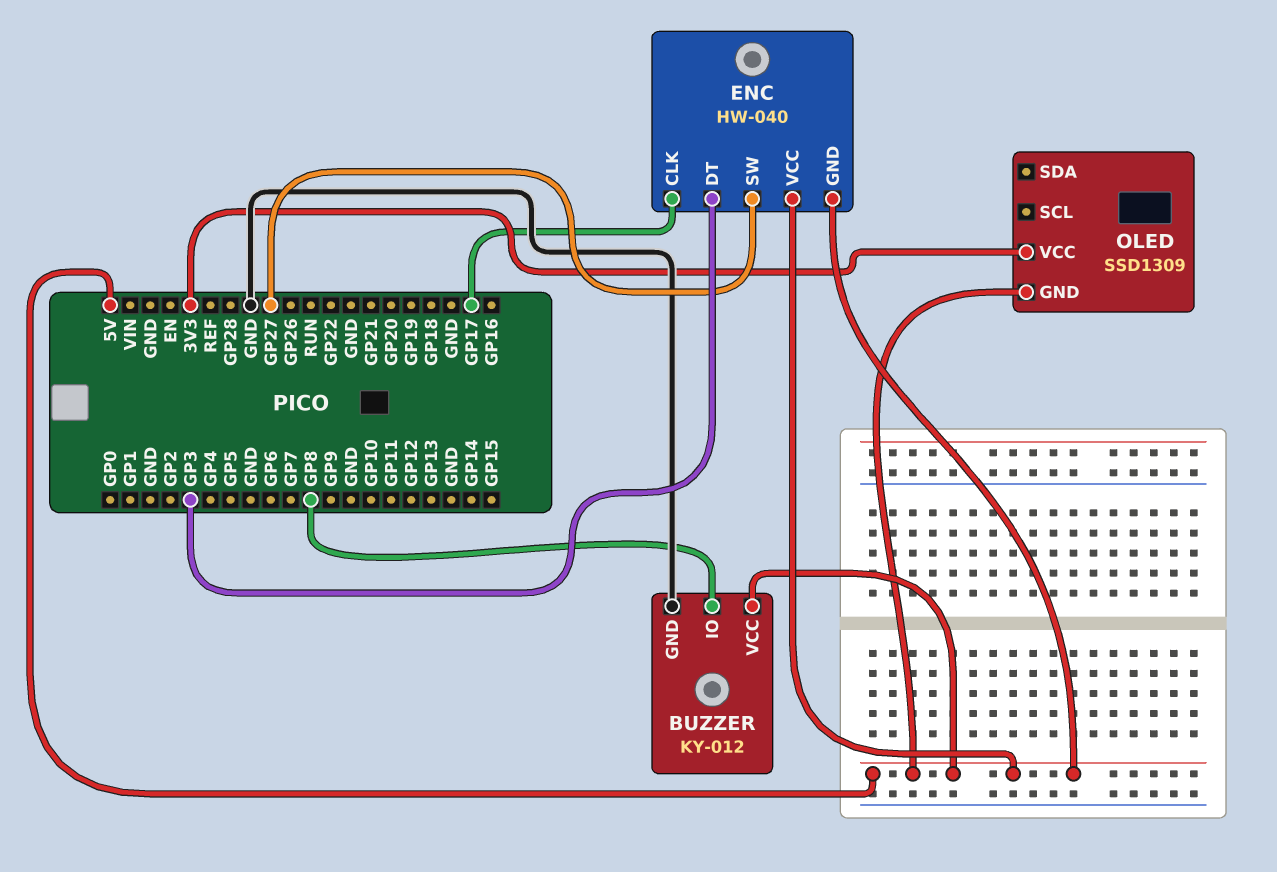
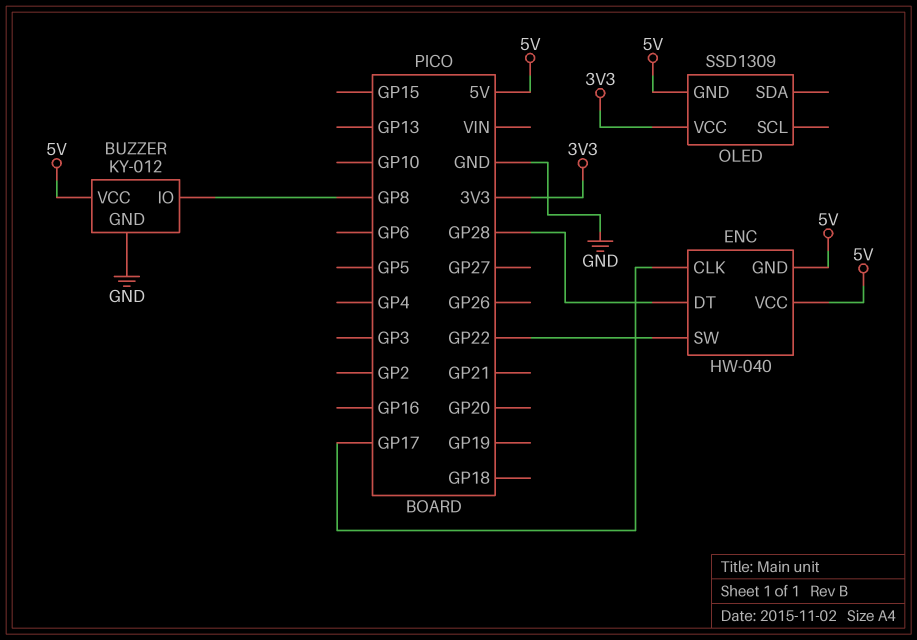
ENC pin DT: GP3 -> GP28
ENC pin SW: GP27 -> GP22

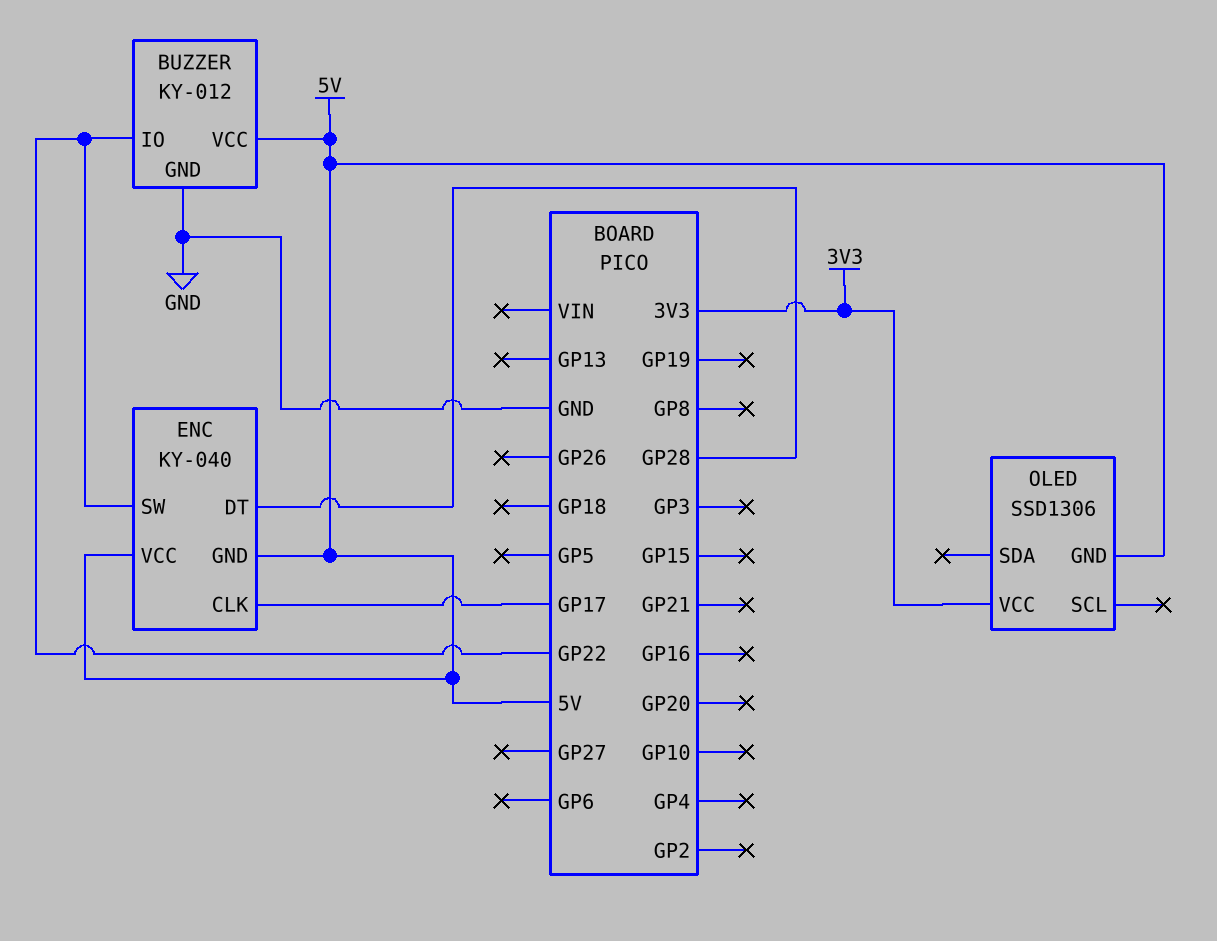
BUZZER pin IO: GP8 -> GP22
ENC: HW-040 -> KY-040
OLED: SSD1309 -> SSD1306

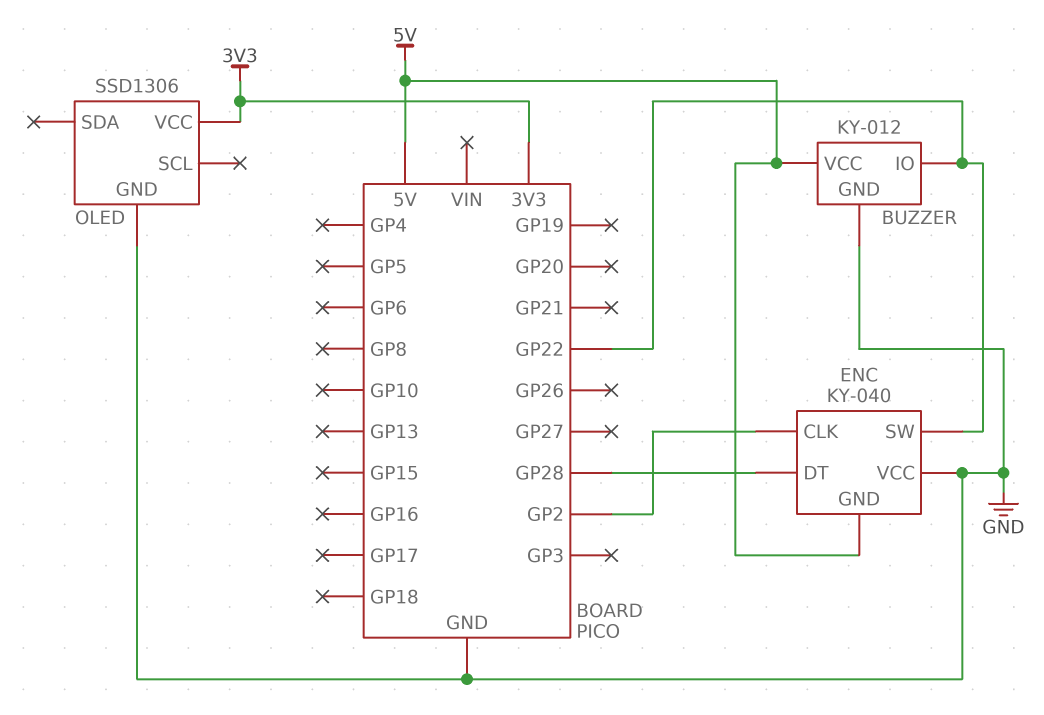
ENC pin CLK: GP17 -> GP2
ENC pin VCC: 5V -> GND
OLED pin GND: 5V -> GND

